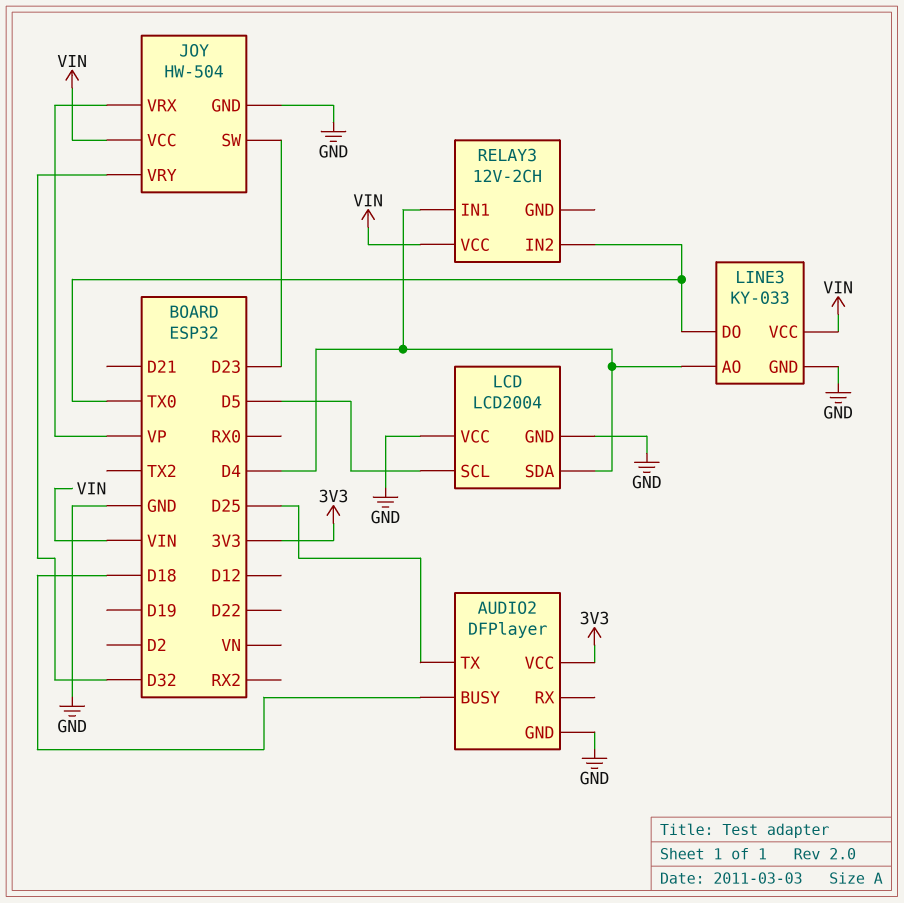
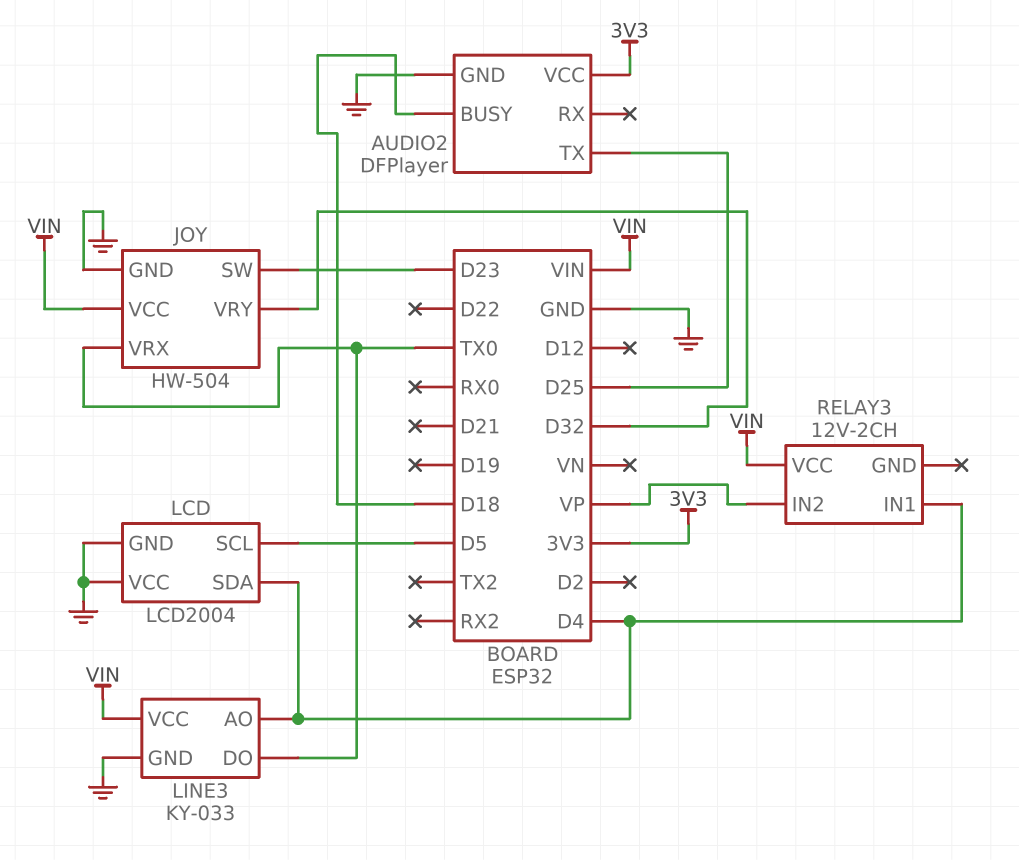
JOY pin VRX: VP -> TX0
RELAY3 pin IN2: TX0 -> VP

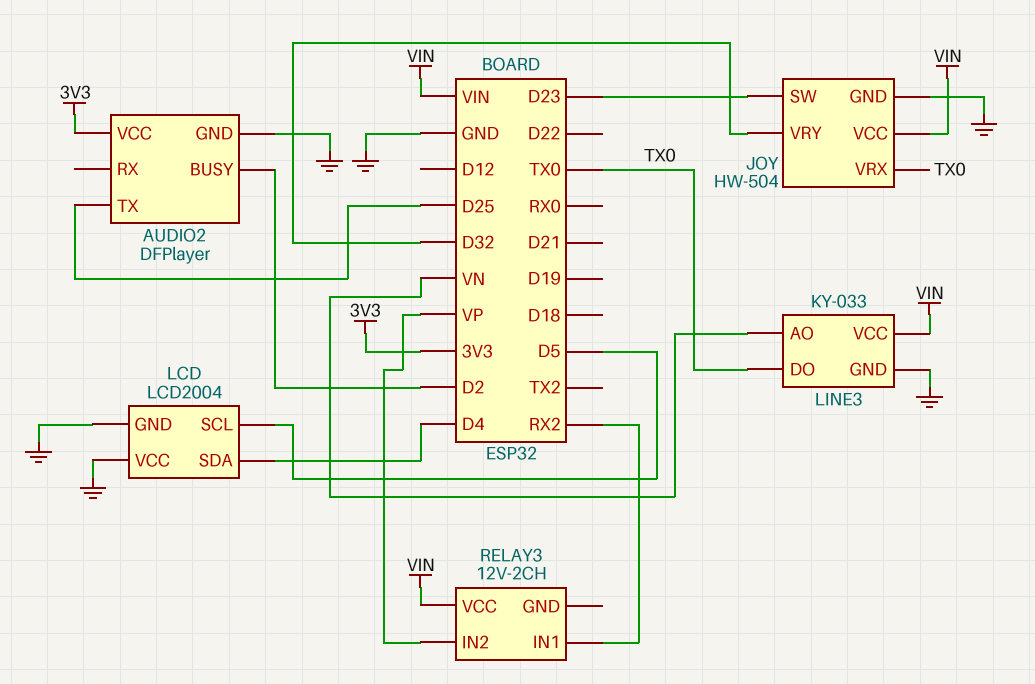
AUDIO2 pin BUSY: D18 -> D2
LINE3 pin AO: D4 -> VN
RELAY3 pin IN1: D4 -> RX2

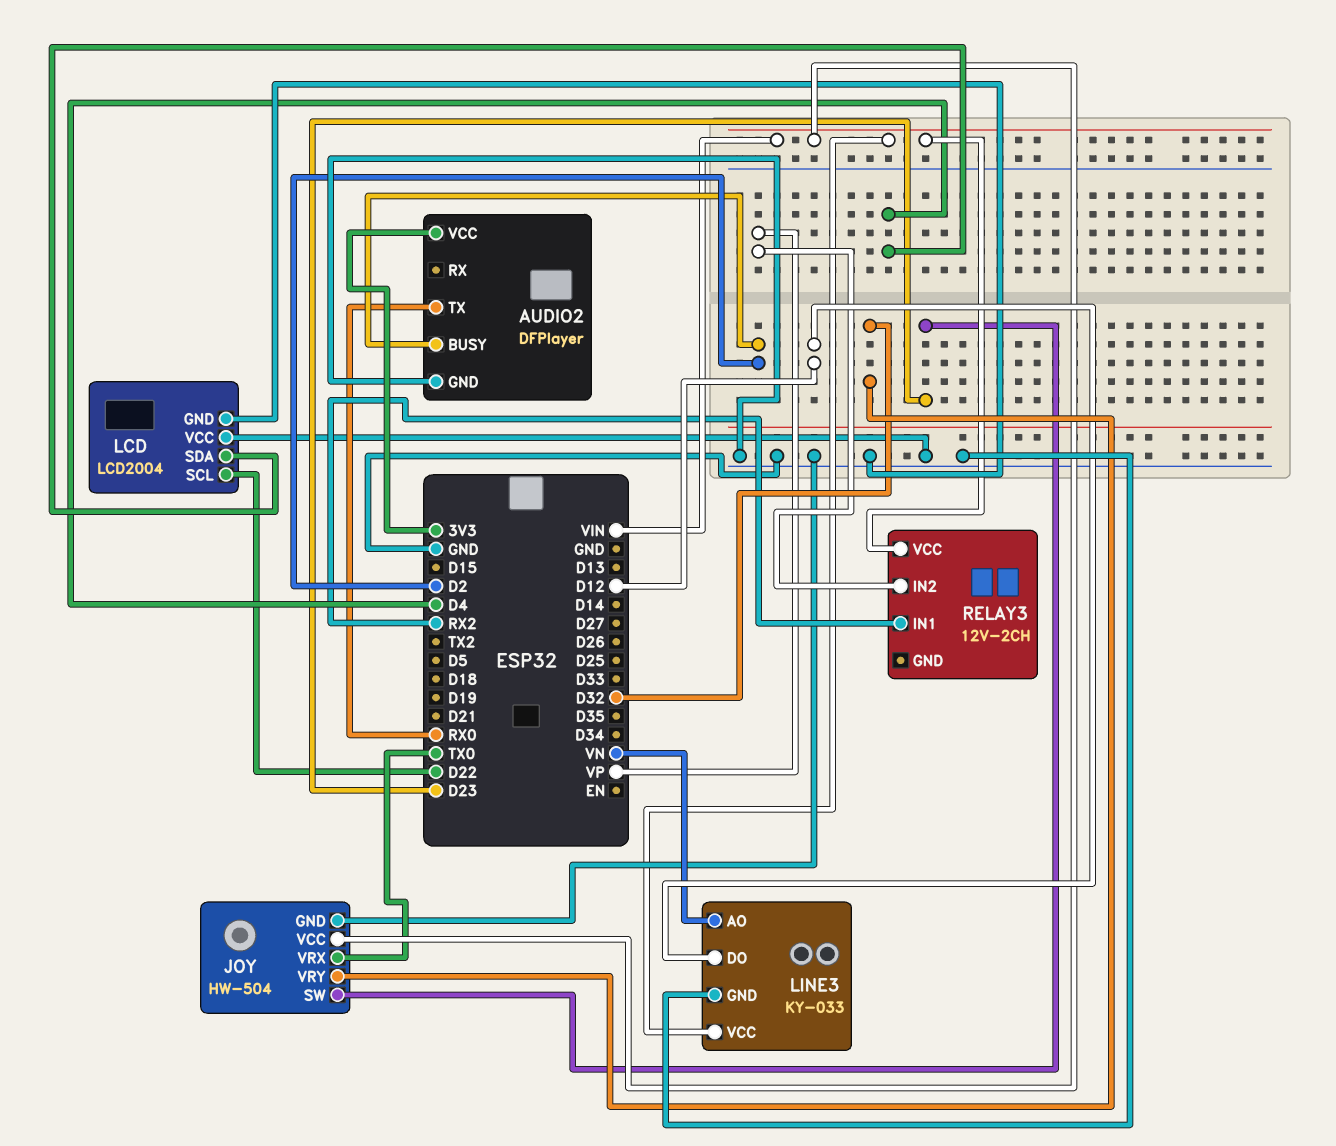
AUDIO2 pin TX: D25 -> RX0
LCD pin SCL: D5 -> D22
LINE3 pin DO: TX0 -> D12

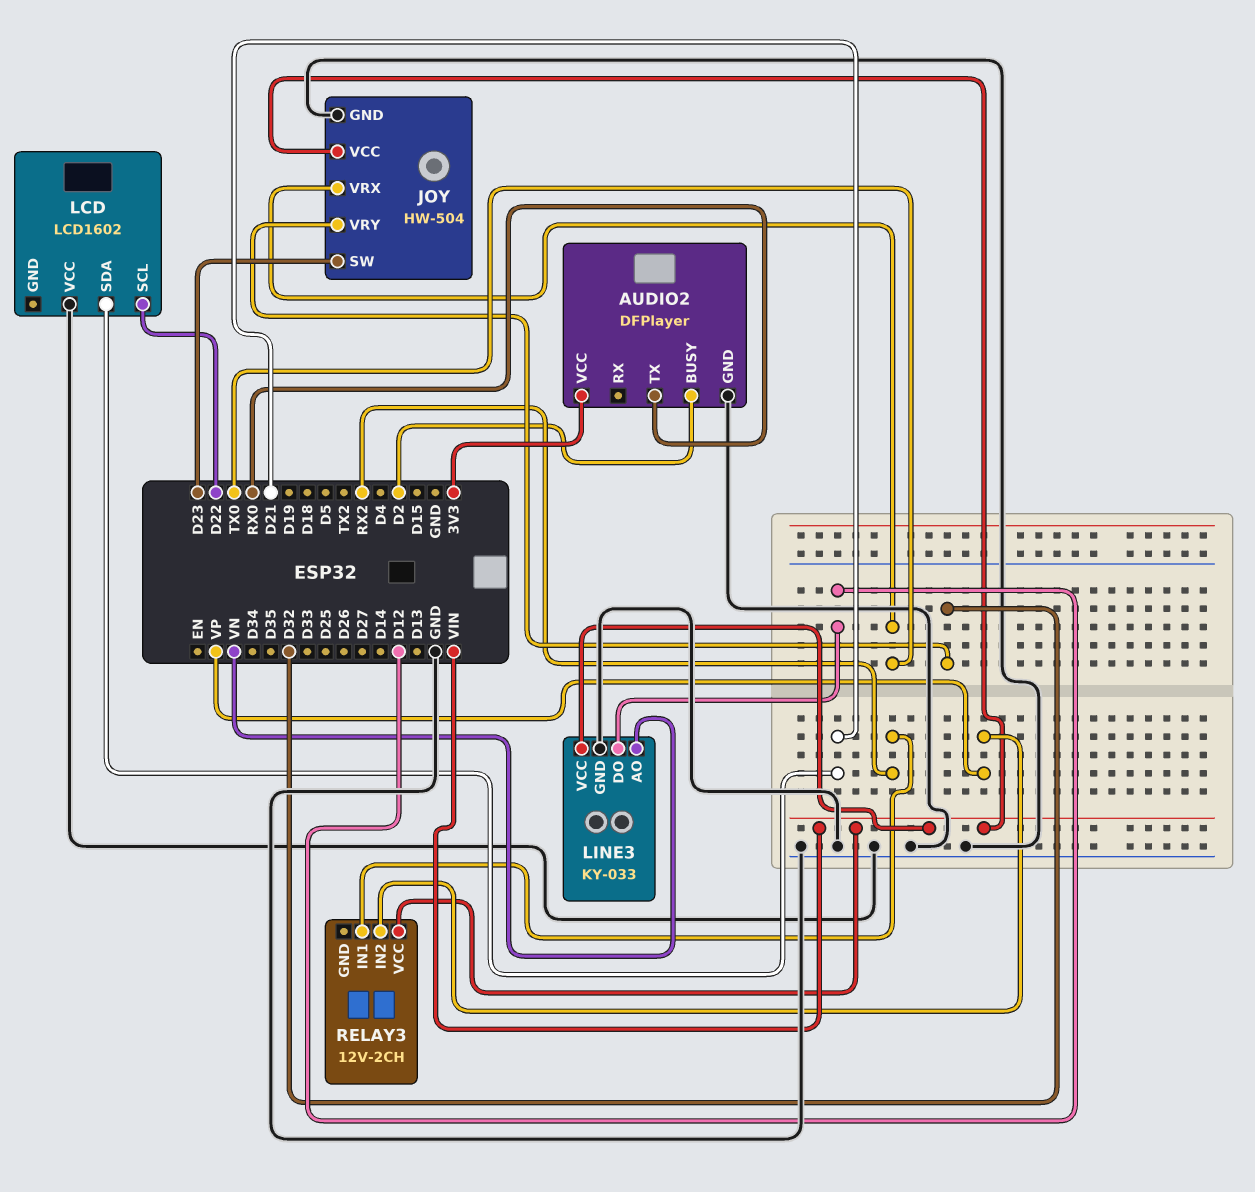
LCD: LCD2004 -> LCD1602
LCD pin GND: GND -> none
LCD pin SDA: D4 -> D21

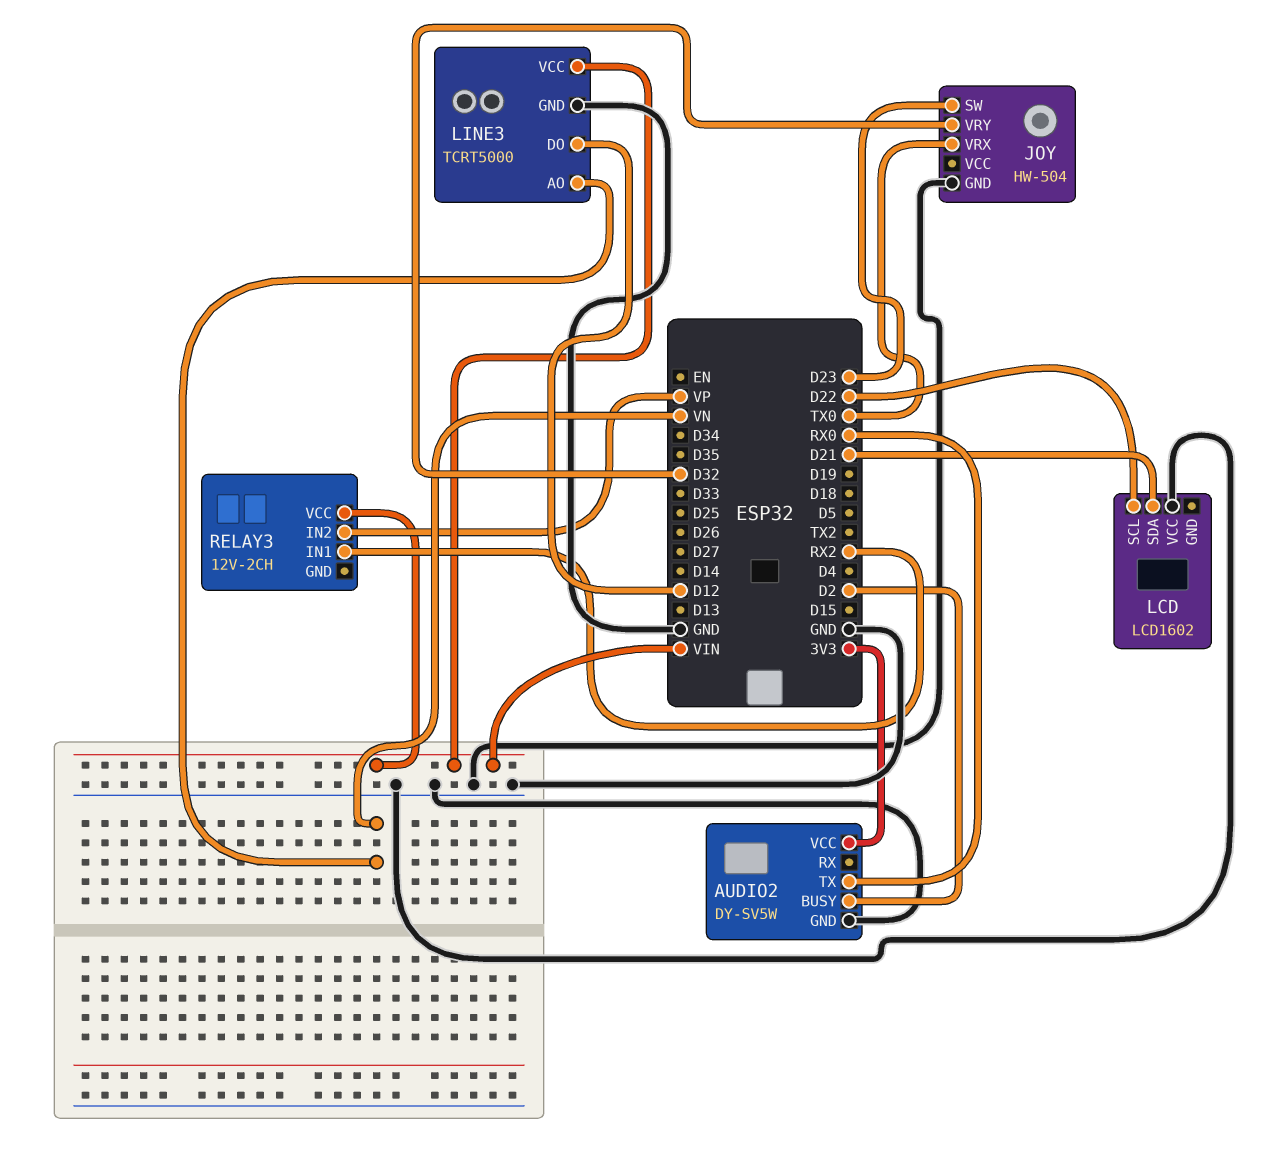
AUDIO2: DFPlayer -> DY-SV5W
JOY pin VCC: VIN -> none
LINE3: KY-033 -> TCRT5000

